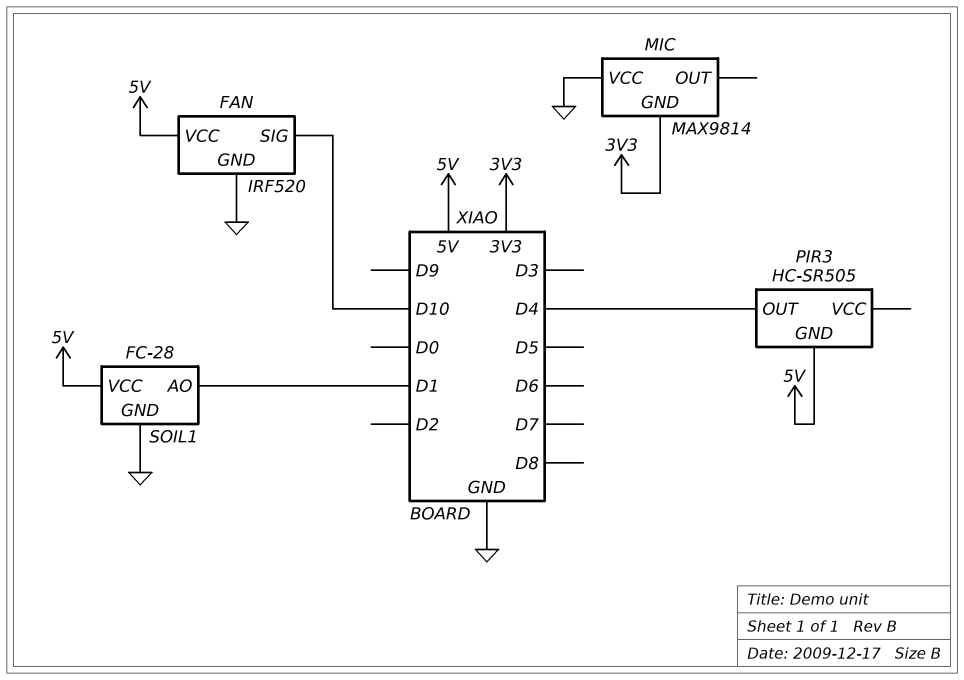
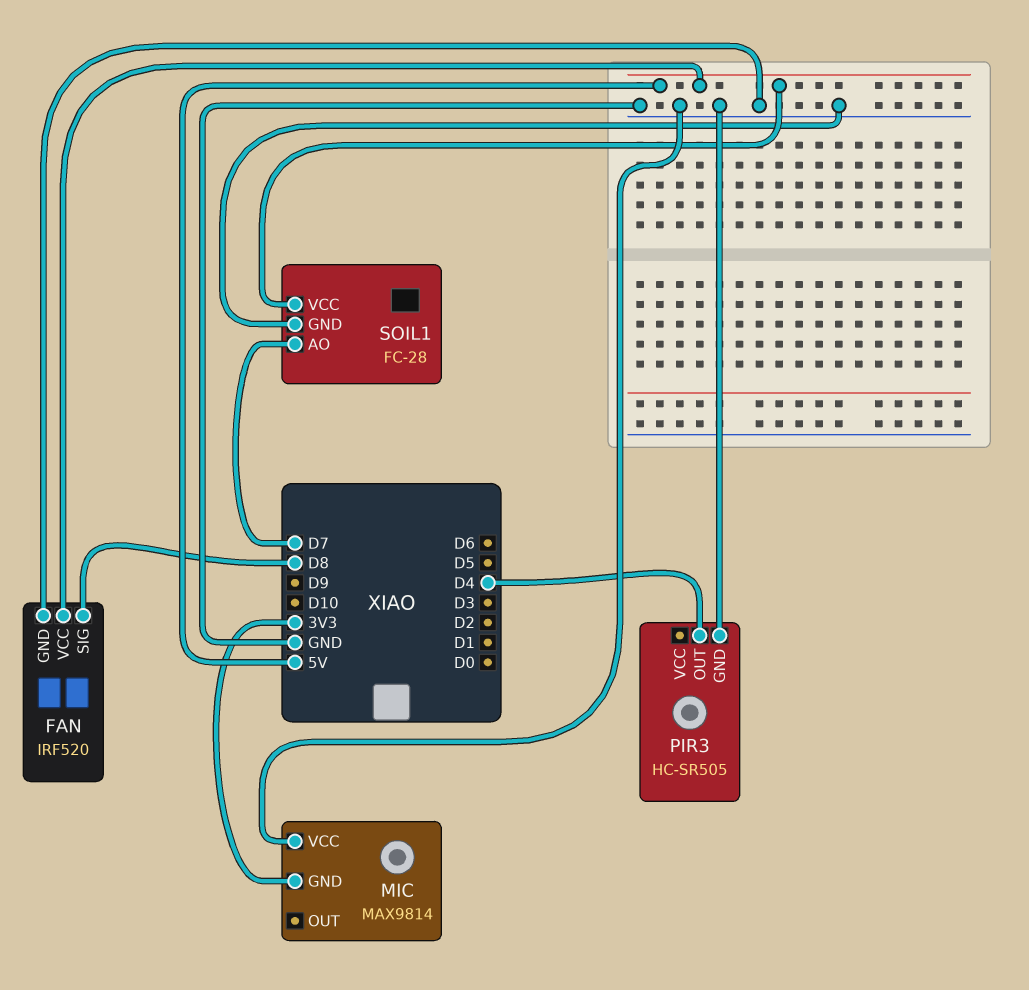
FAN pin SIG: D10 -> D8
PIR3 pin GND: 5V -> GND
SOIL1 pin AO: D1 -> D7

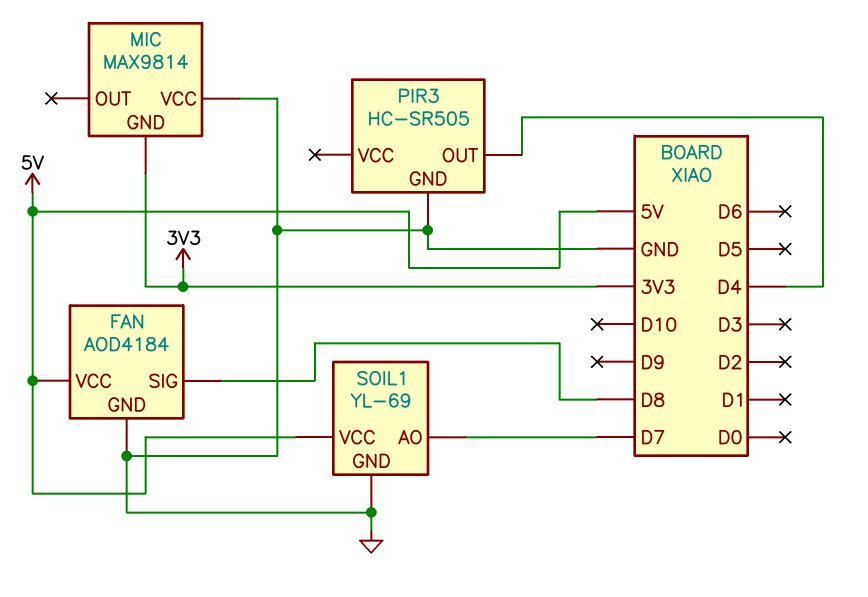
FAN: IRF520 -> AOD4184
SOIL1: FC-28 -> YL-69

